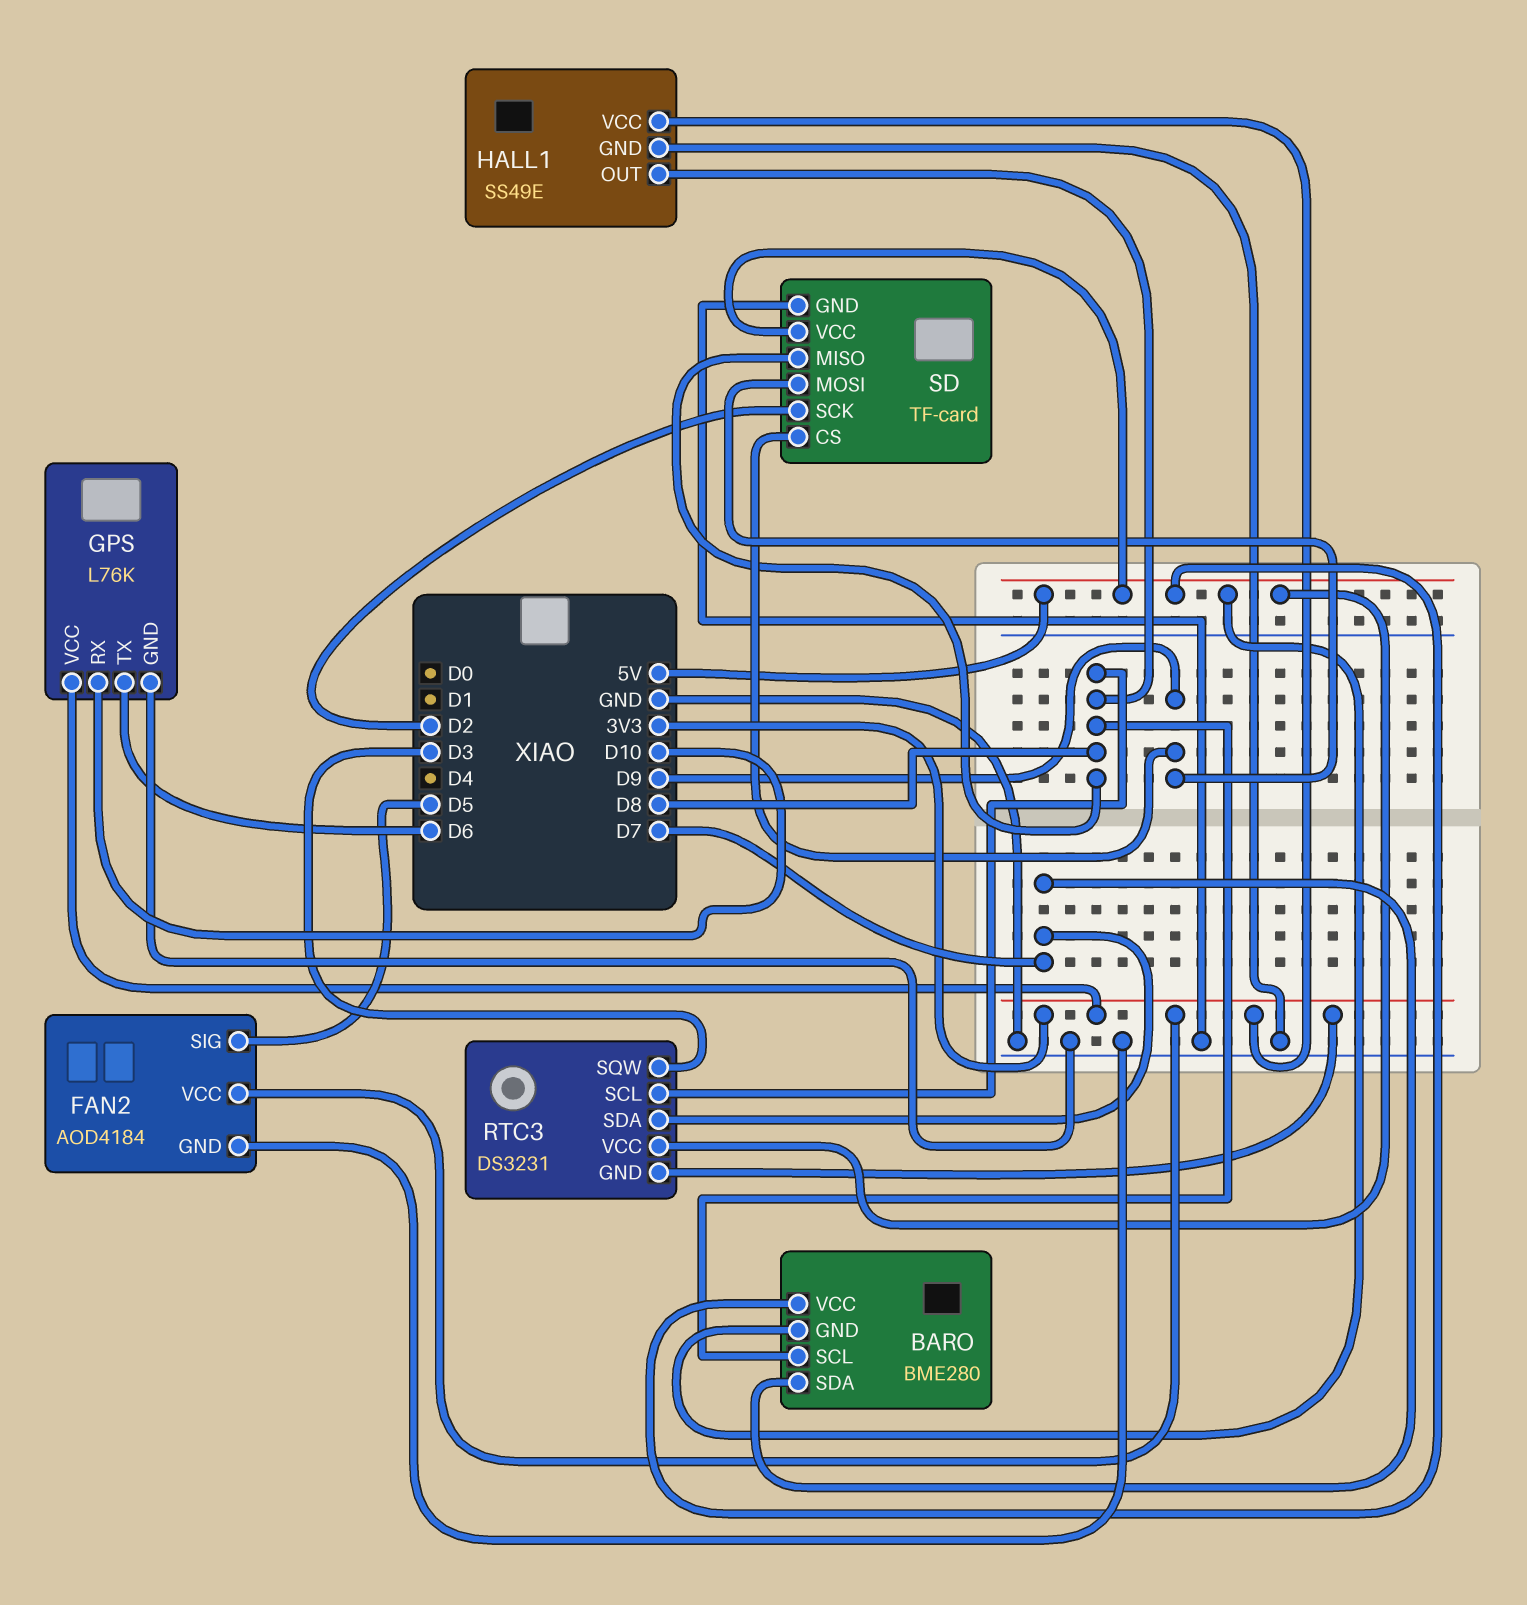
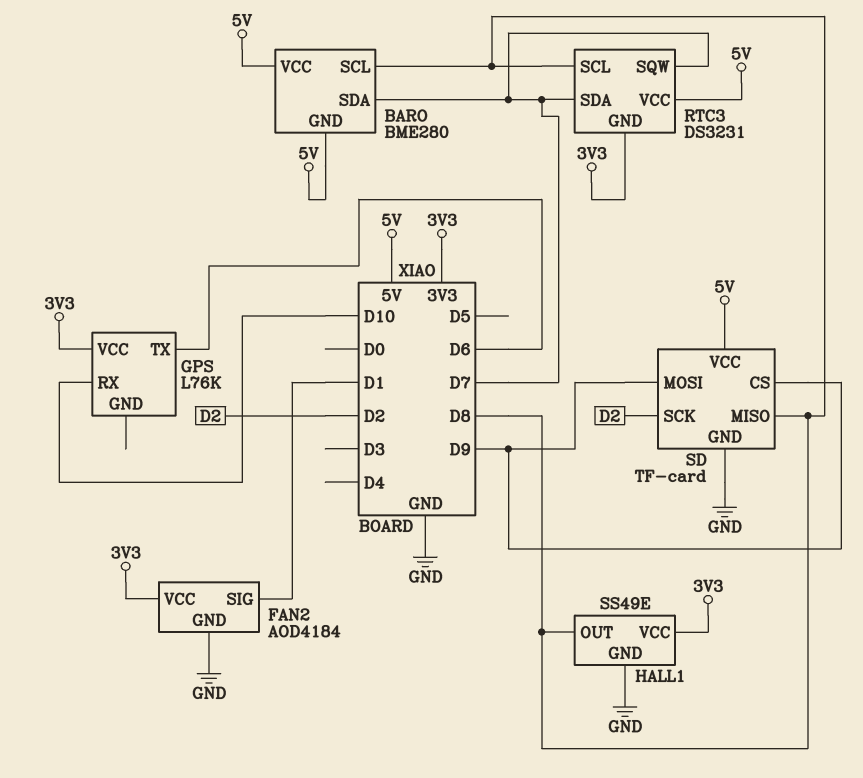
FAN2 pin SIG: D5 -> D1
GPS pin GND: GND -> none
RTC3 pin SQW: D3 -> D7

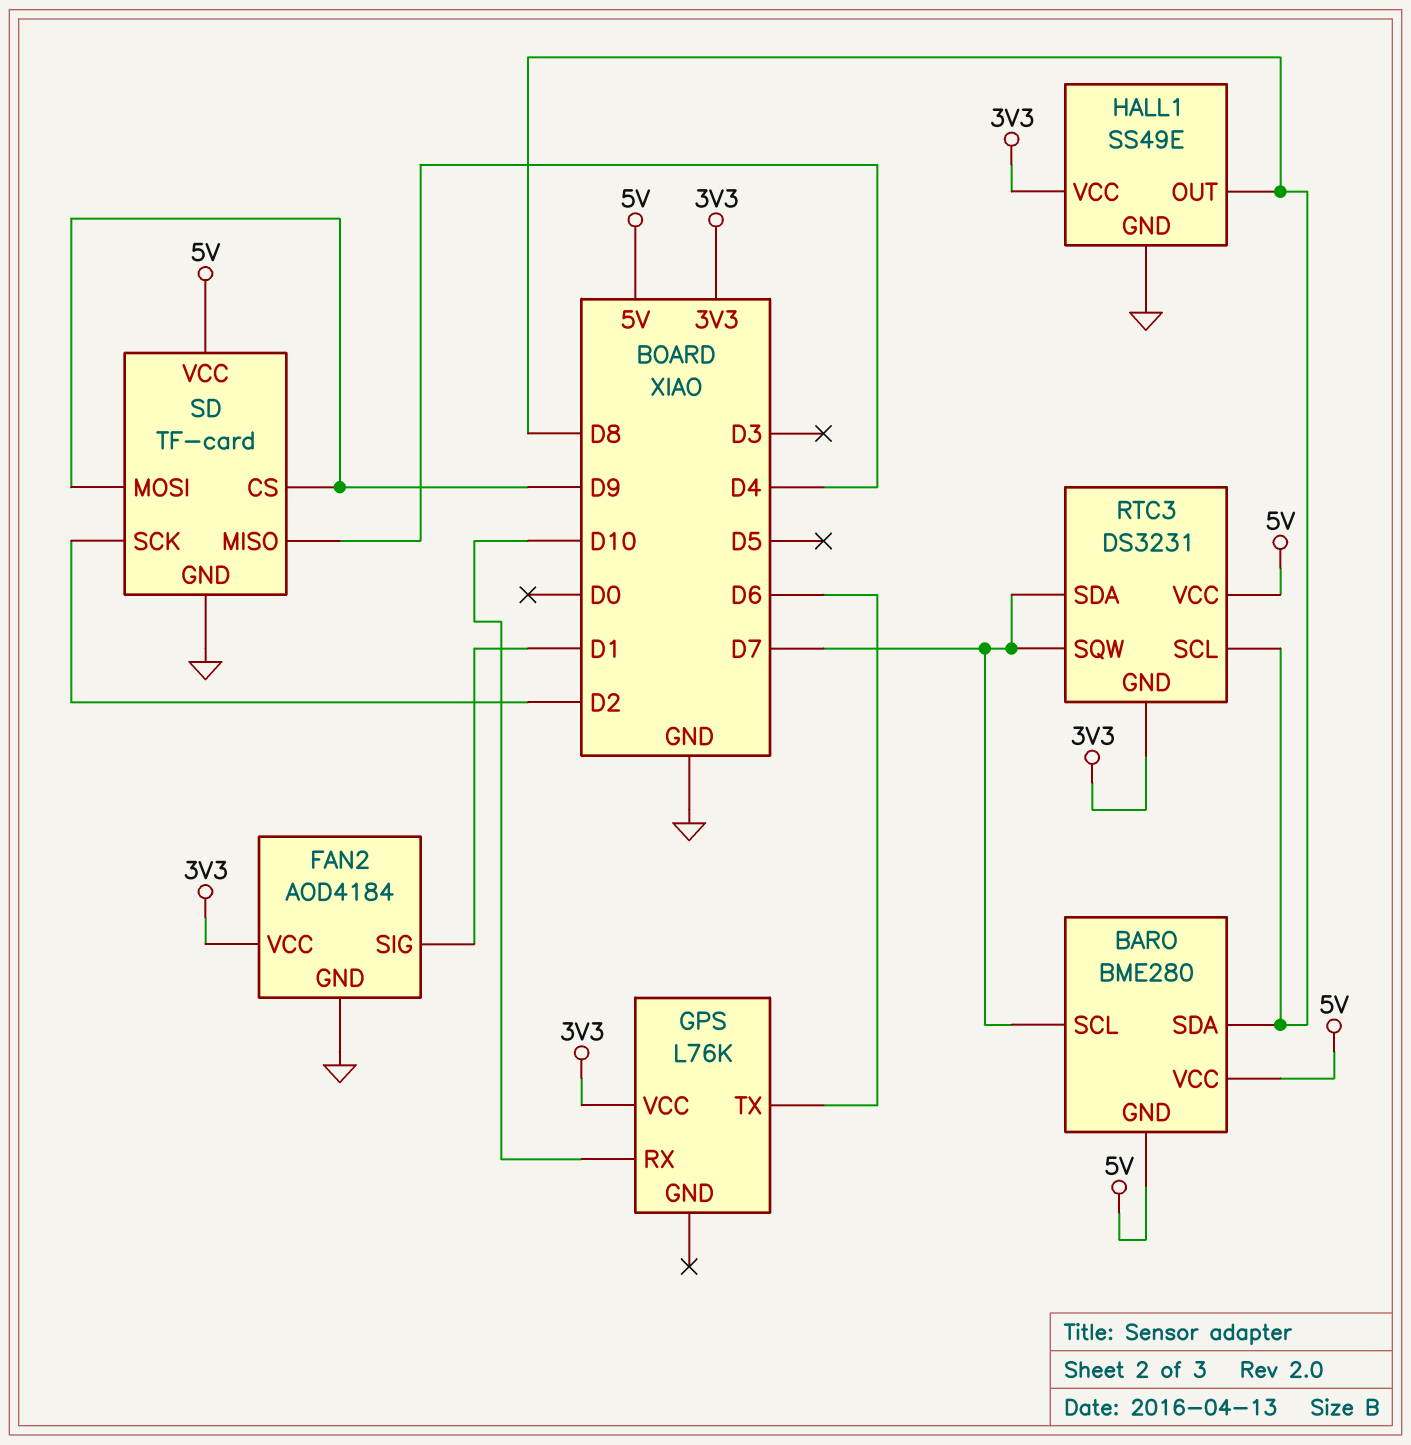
BARO pin SCL: D8 -> D7
BARO pin SDA: D7 -> D8
SD pin MISO: D8 -> D4

